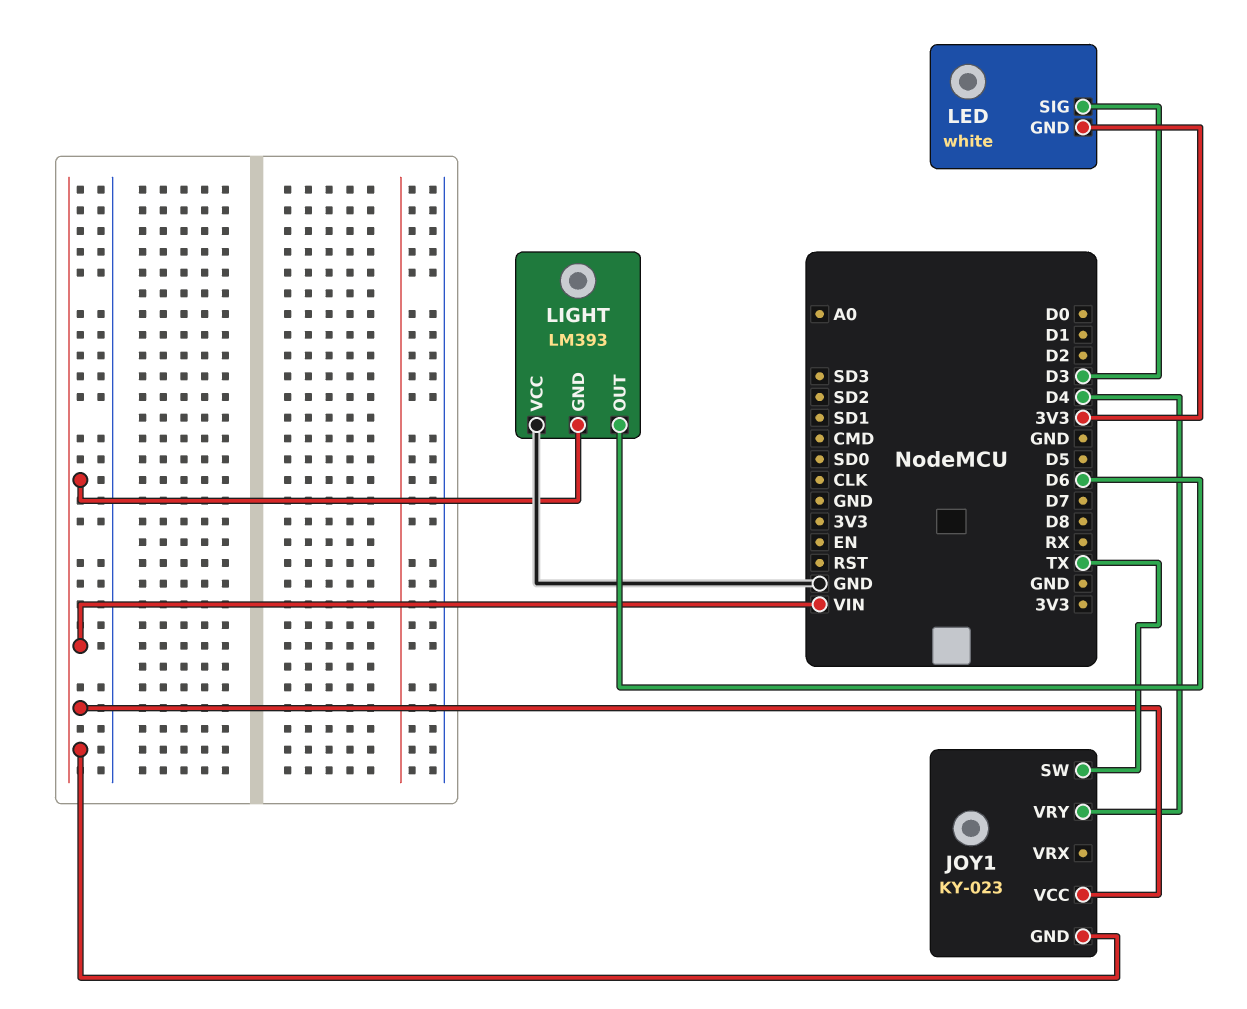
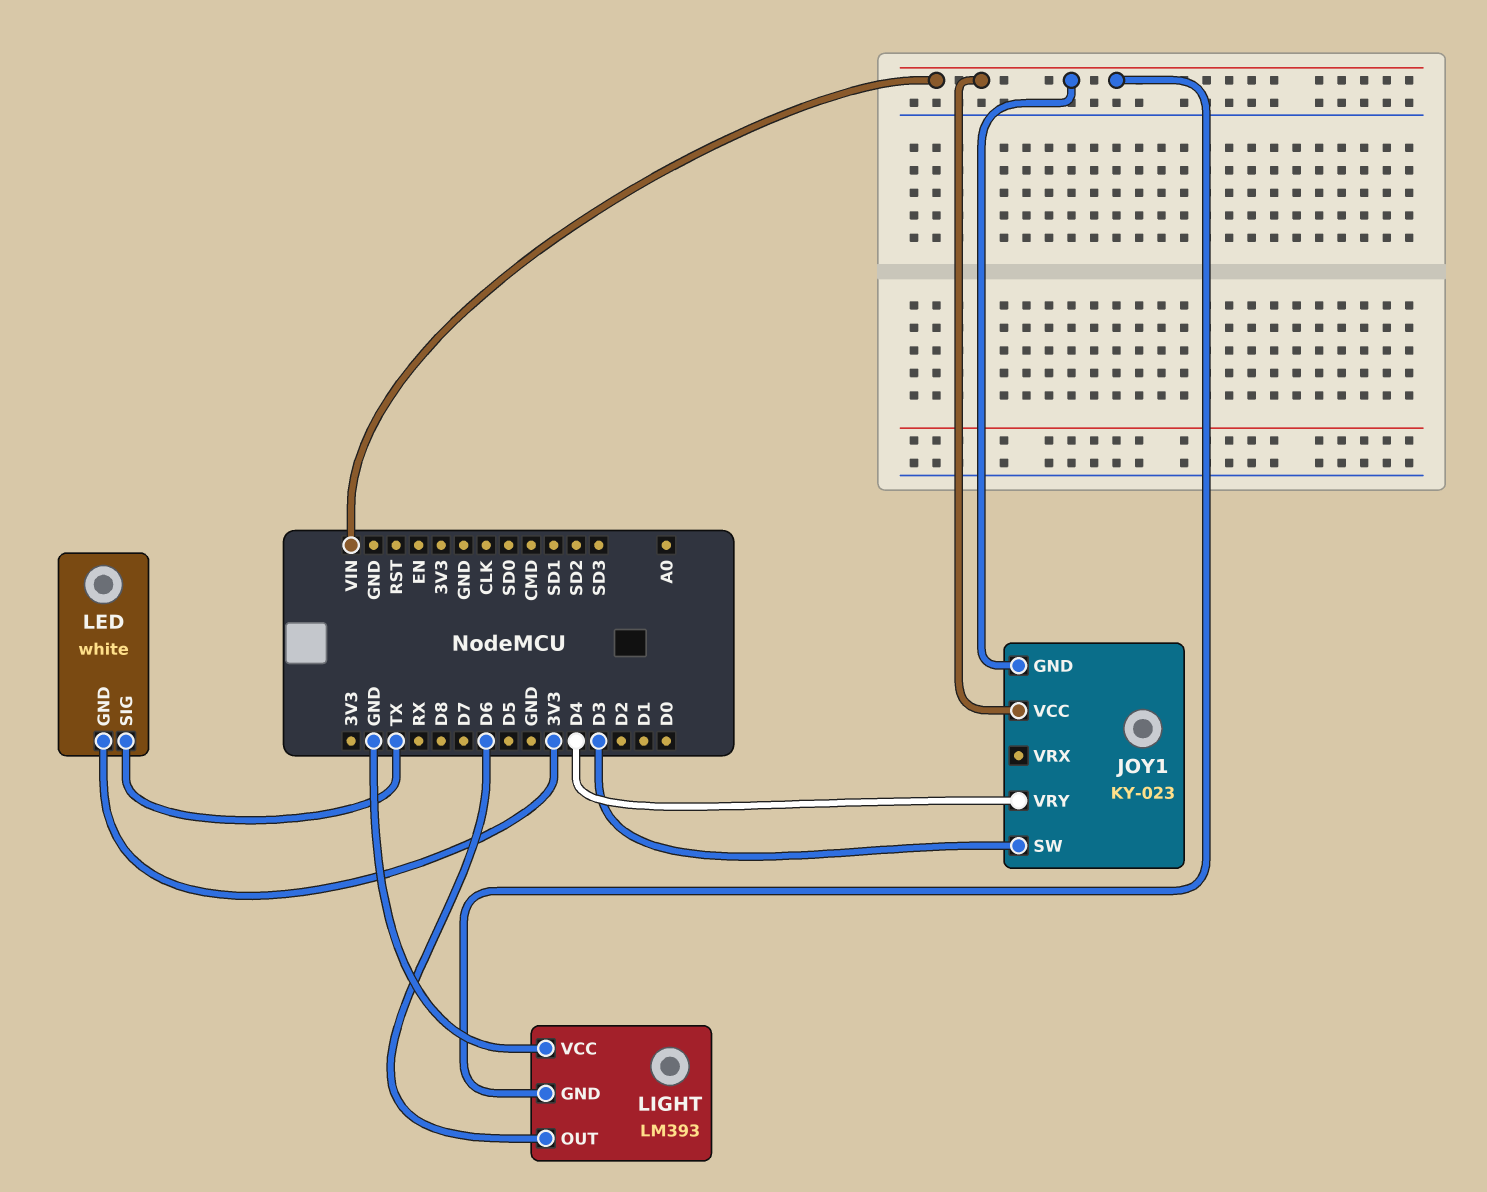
JOY1 pin SW: TX -> D3
LED pin SIG: D3 -> TX

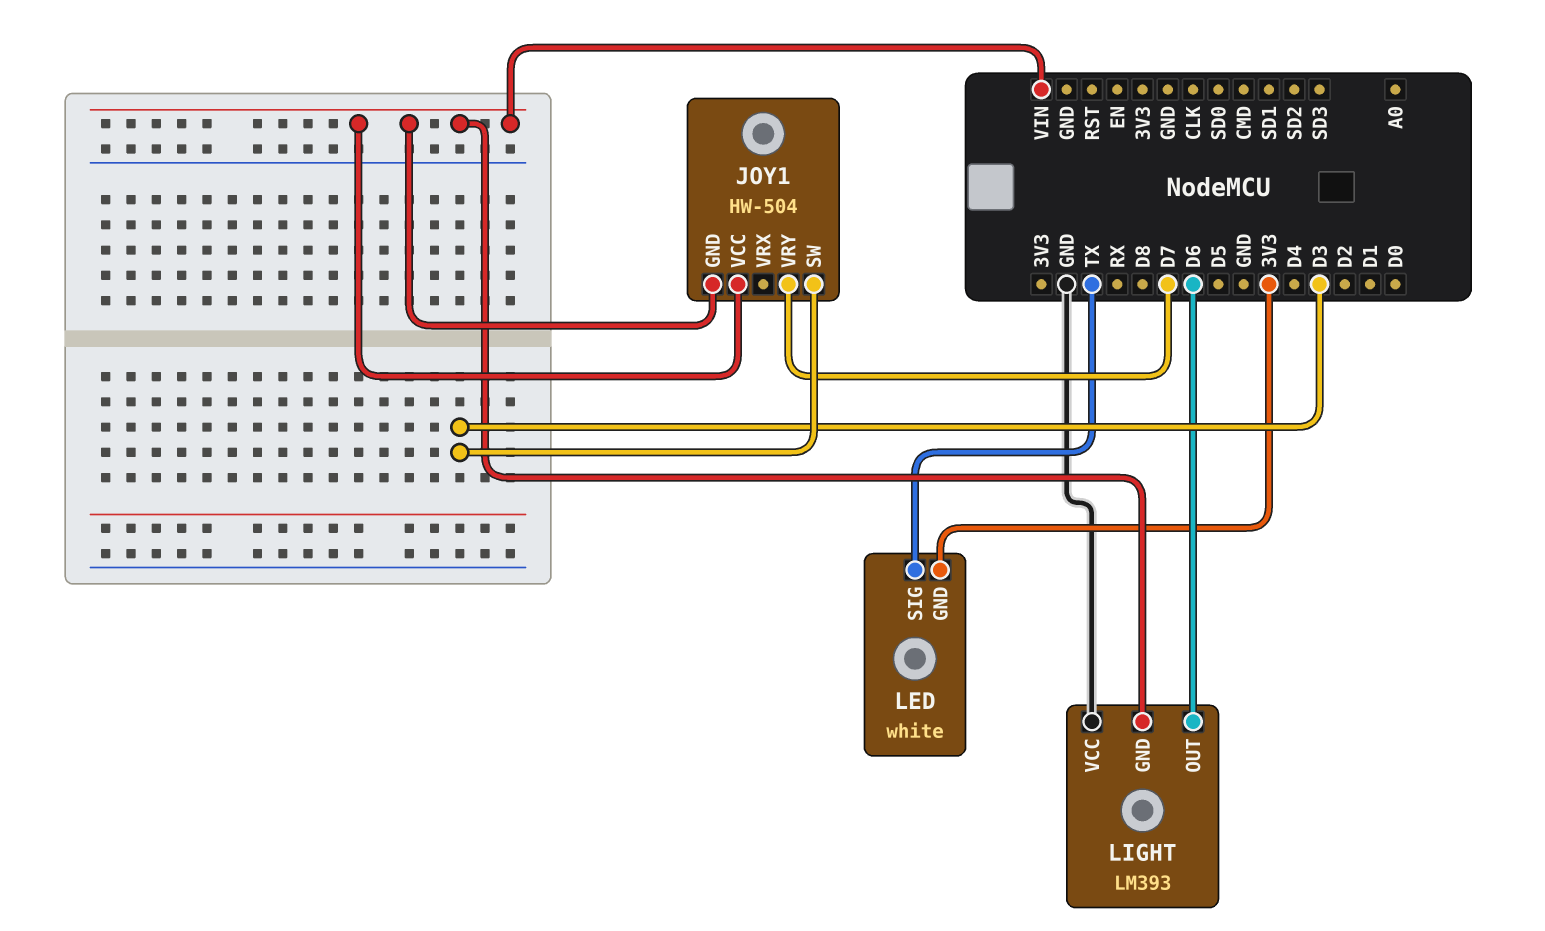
JOY1: KY-023 -> HW-504
JOY1 pin VRY: D4 -> D7

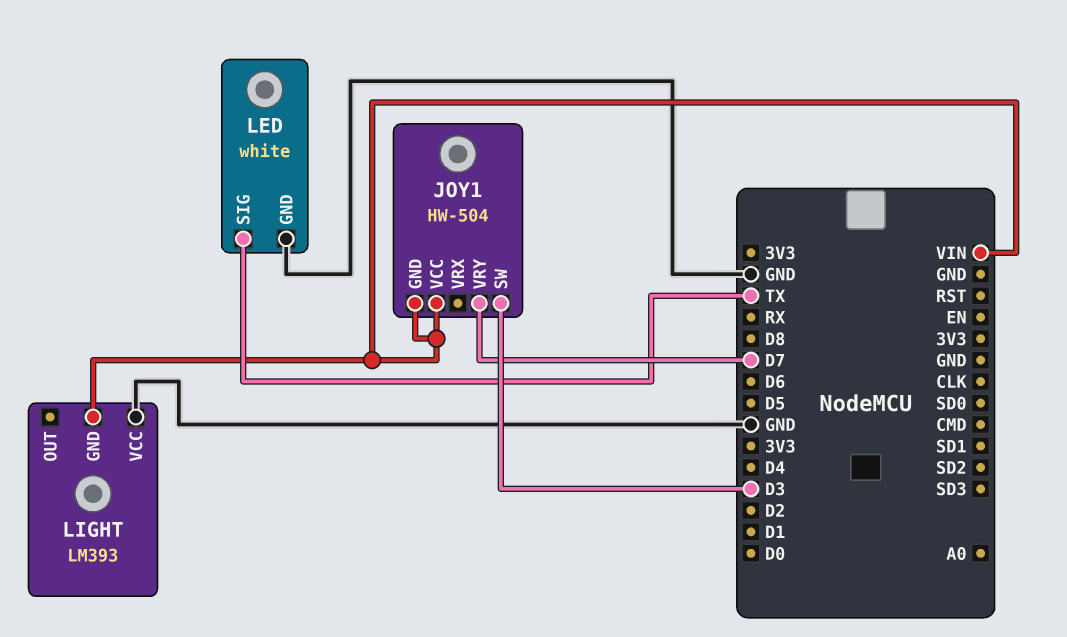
LED pin GND: 3V3 -> GND
LIGHT pin OUT: D6 -> none

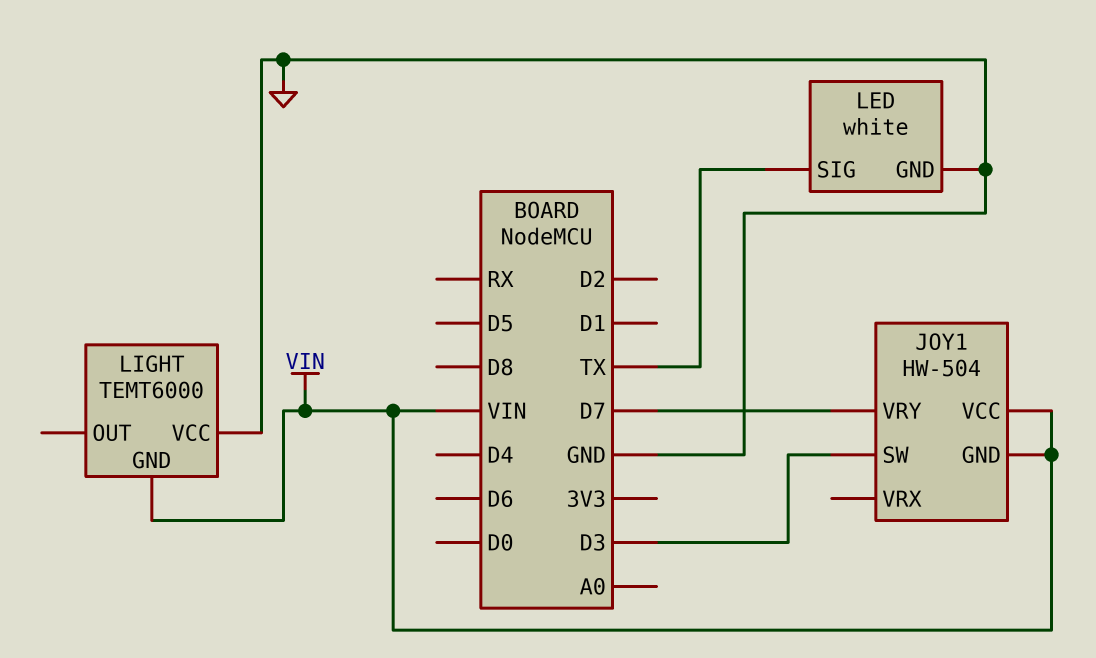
LIGHT: LM393 -> TEMT6000

